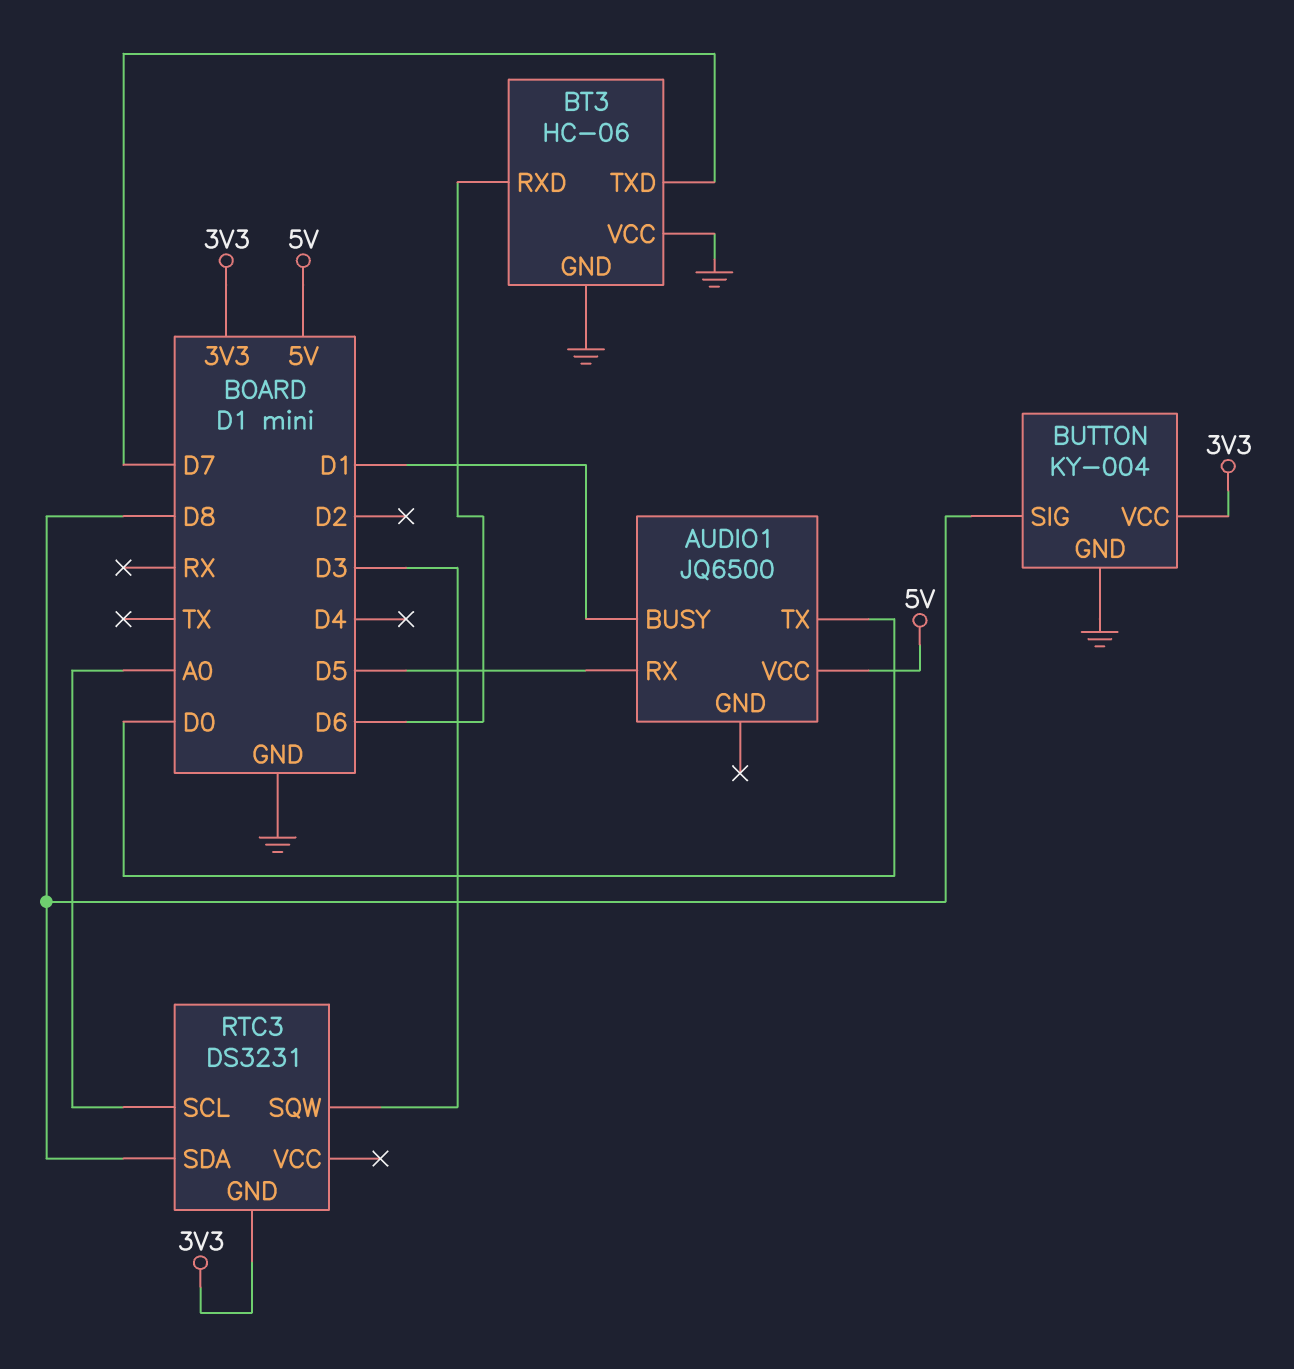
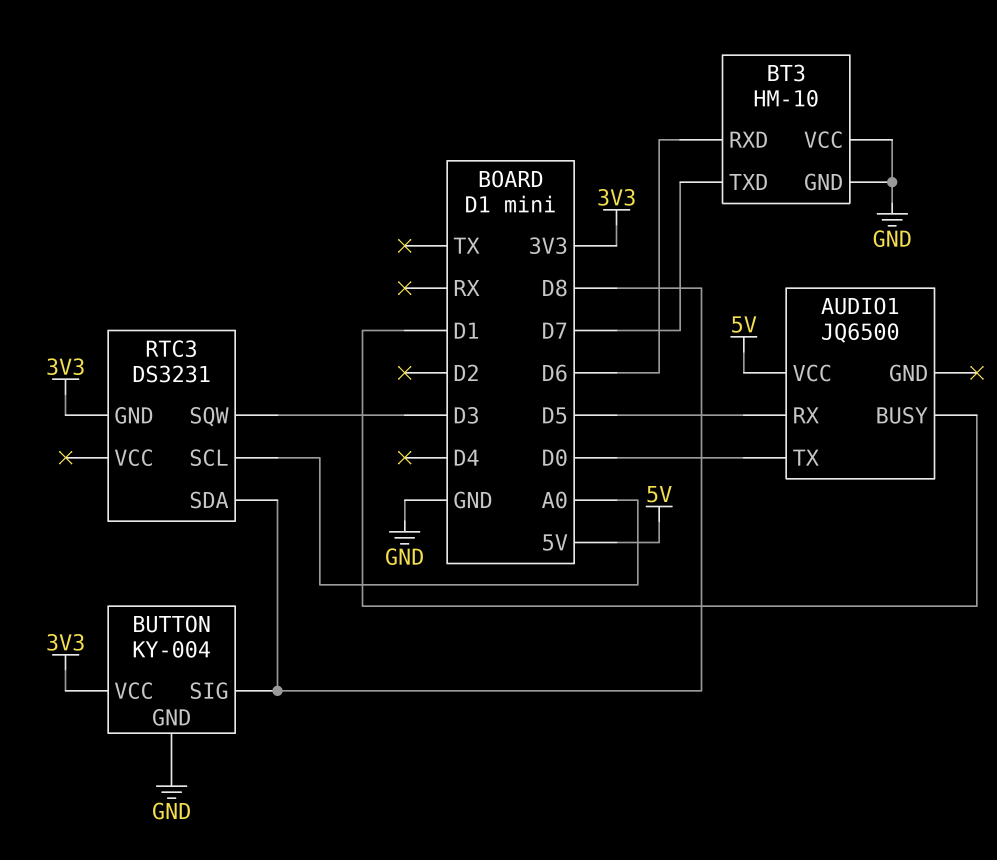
BT3: HC-06 -> HM-10

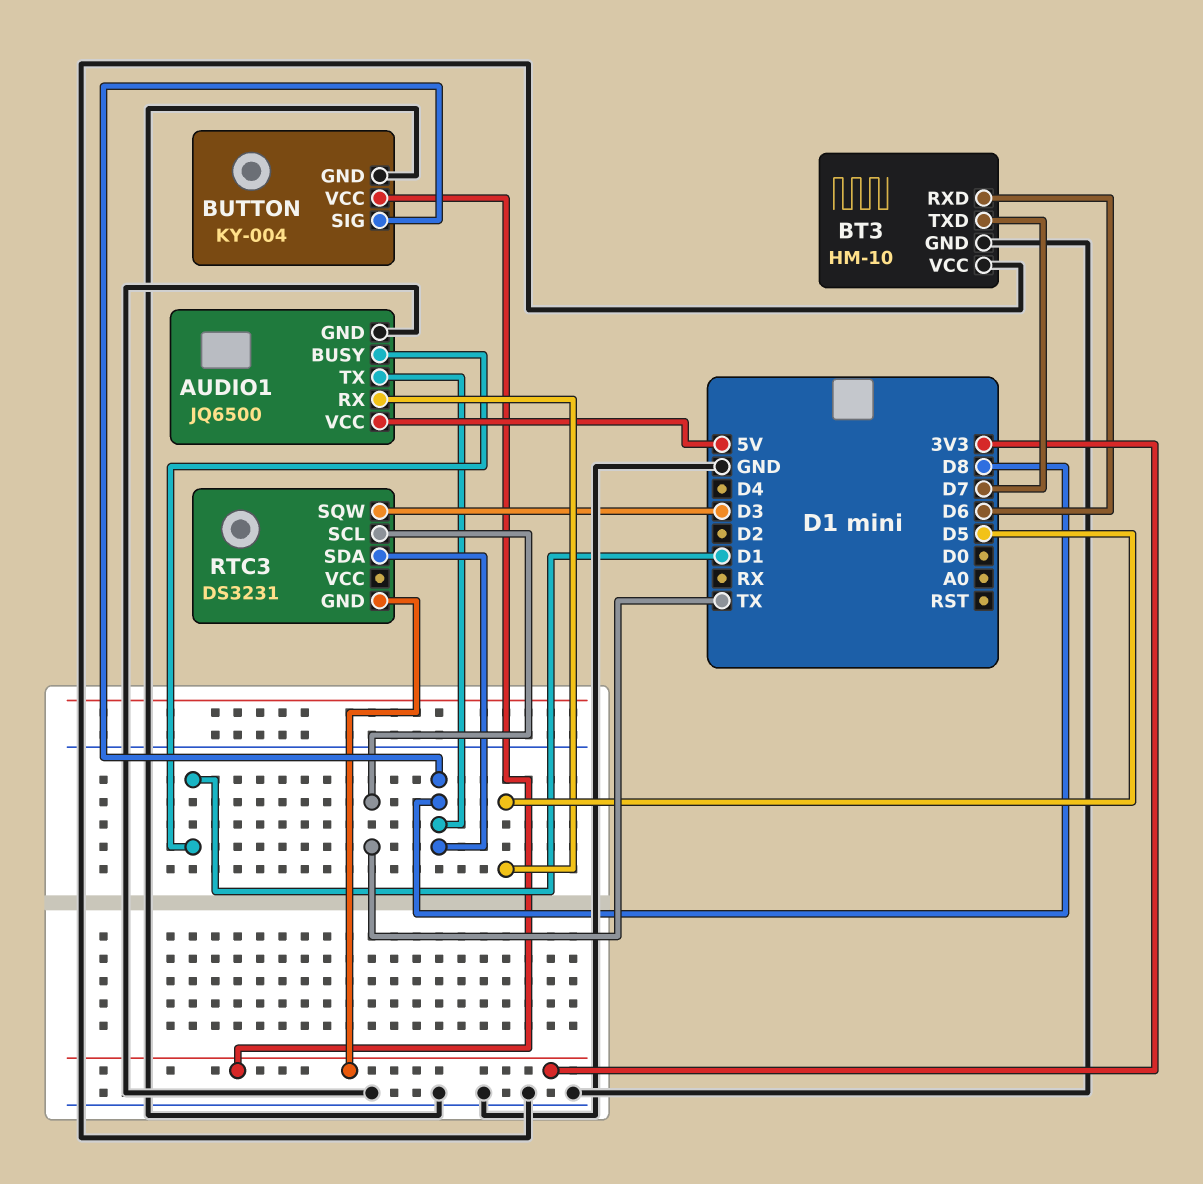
AUDIO1 pin GND: none -> GND
AUDIO1 pin TX: D0 -> D8
RTC3 pin SCL: A0 -> TX

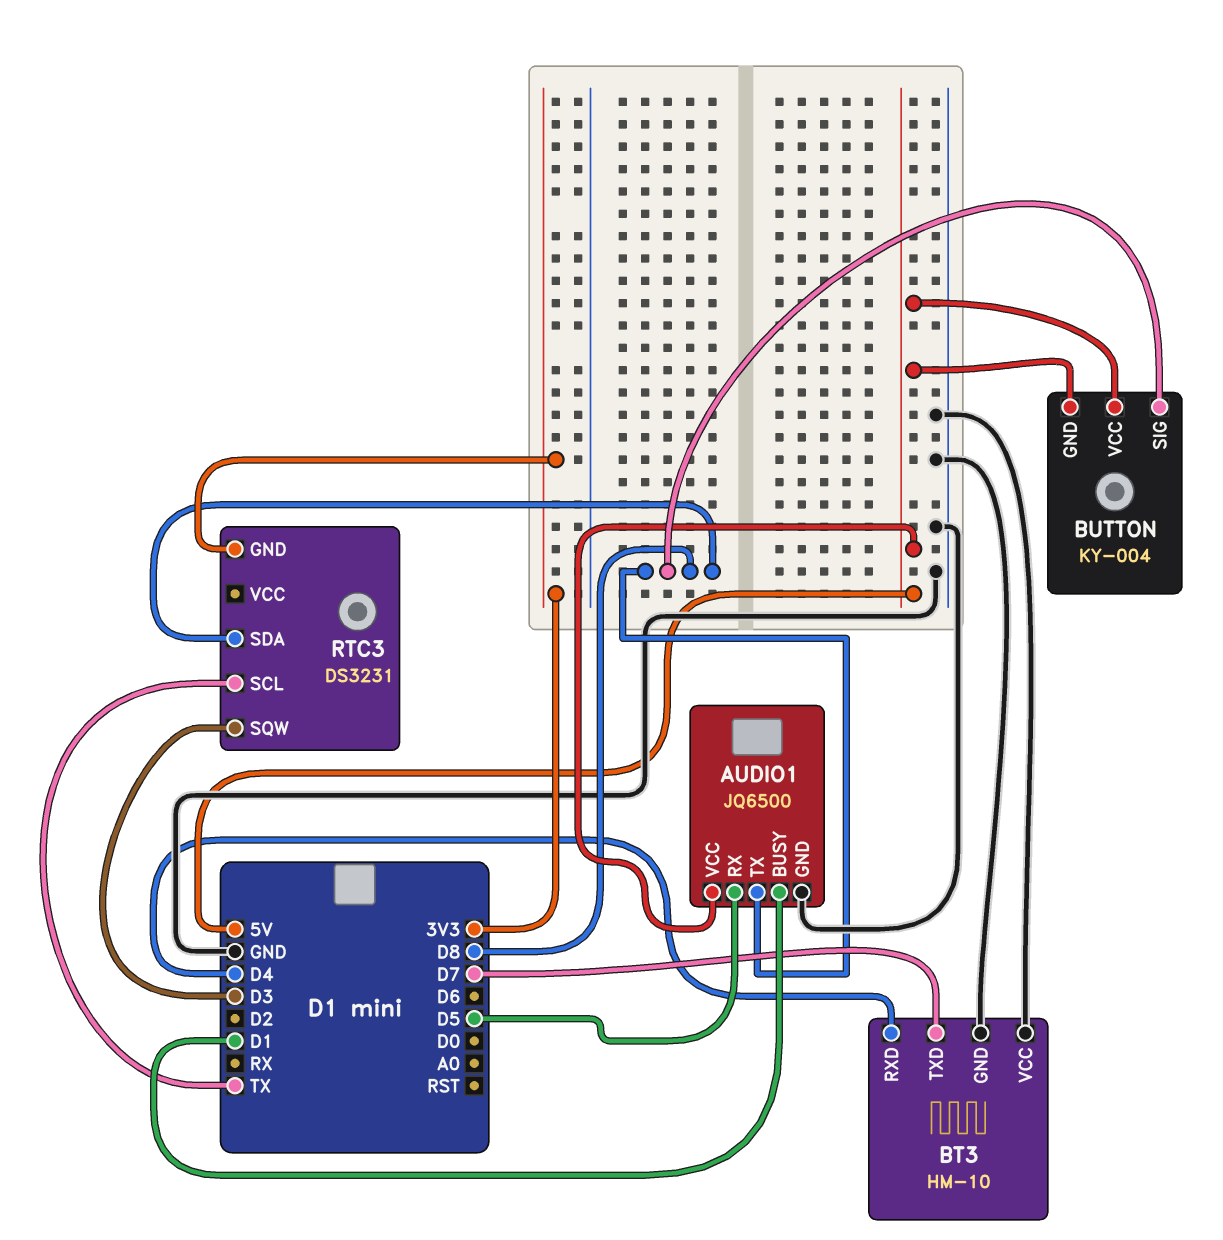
BT3 pin RXD: D6 -> D4
BUTTON pin GND: GND -> 5V
BUTTON pin VCC: 3V3 -> 5V

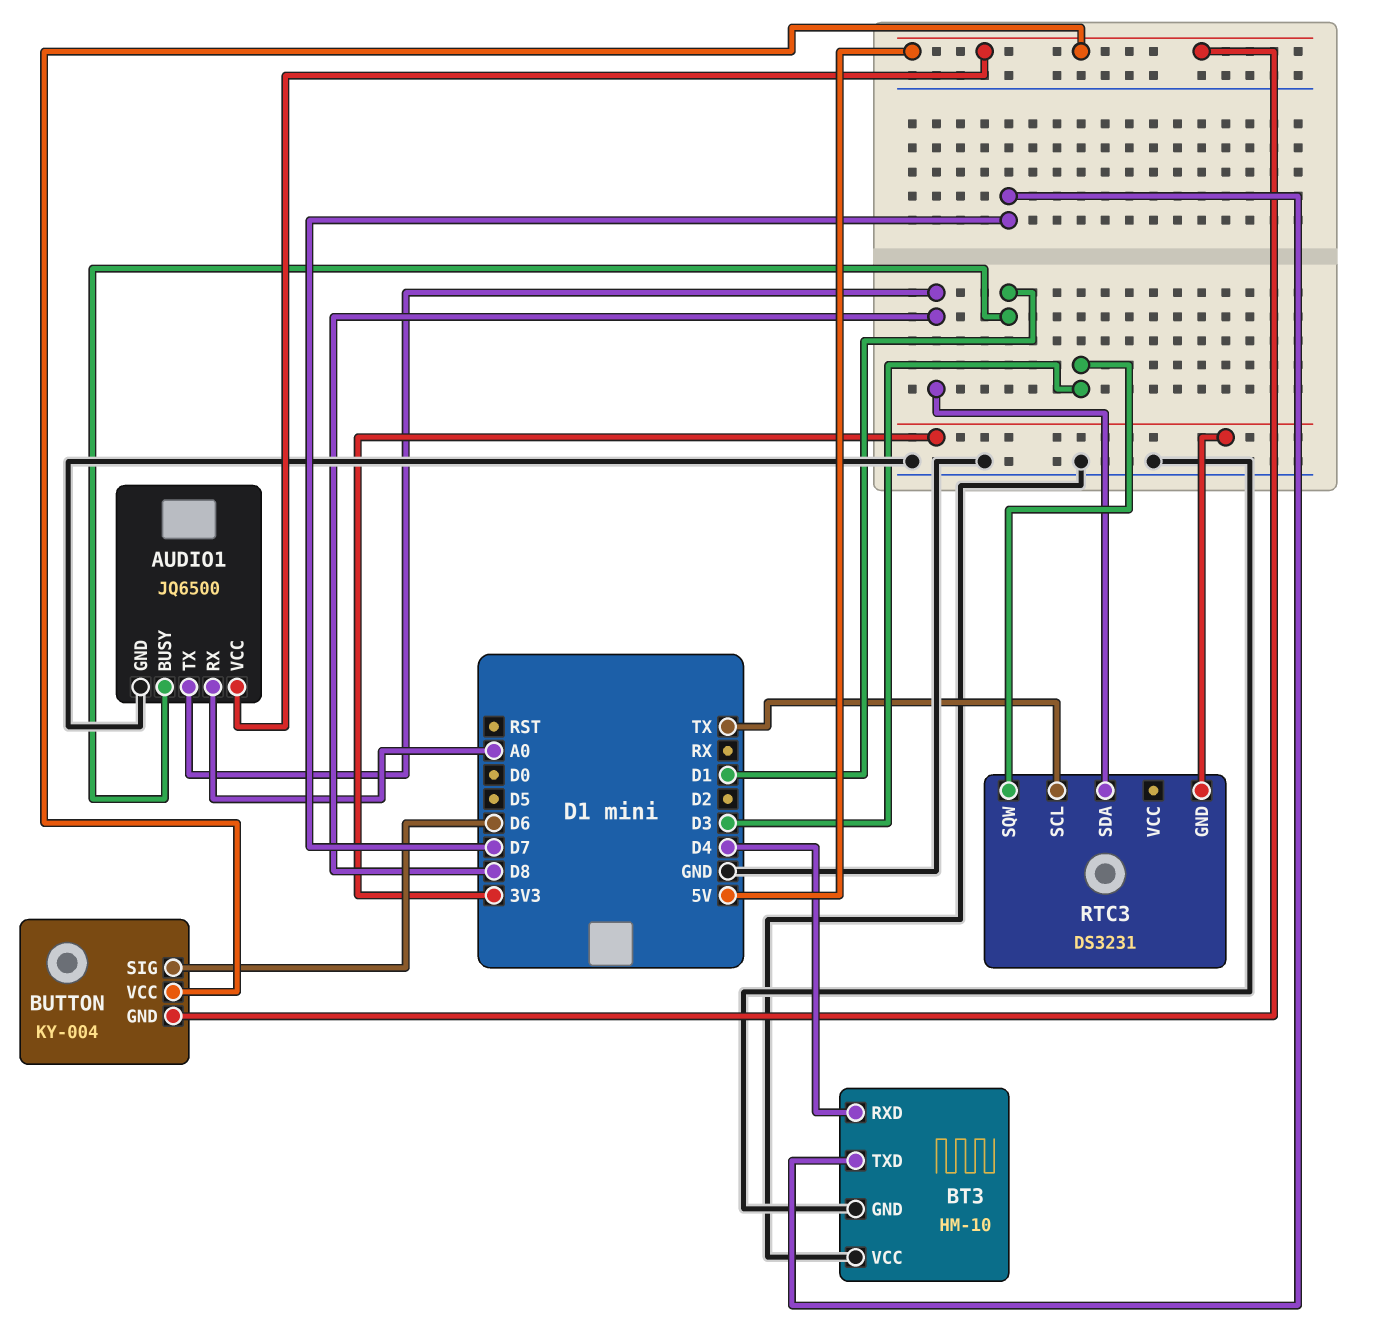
AUDIO1 pin RX: D5 -> A0
BUTTON pin SIG: D8 -> D6

